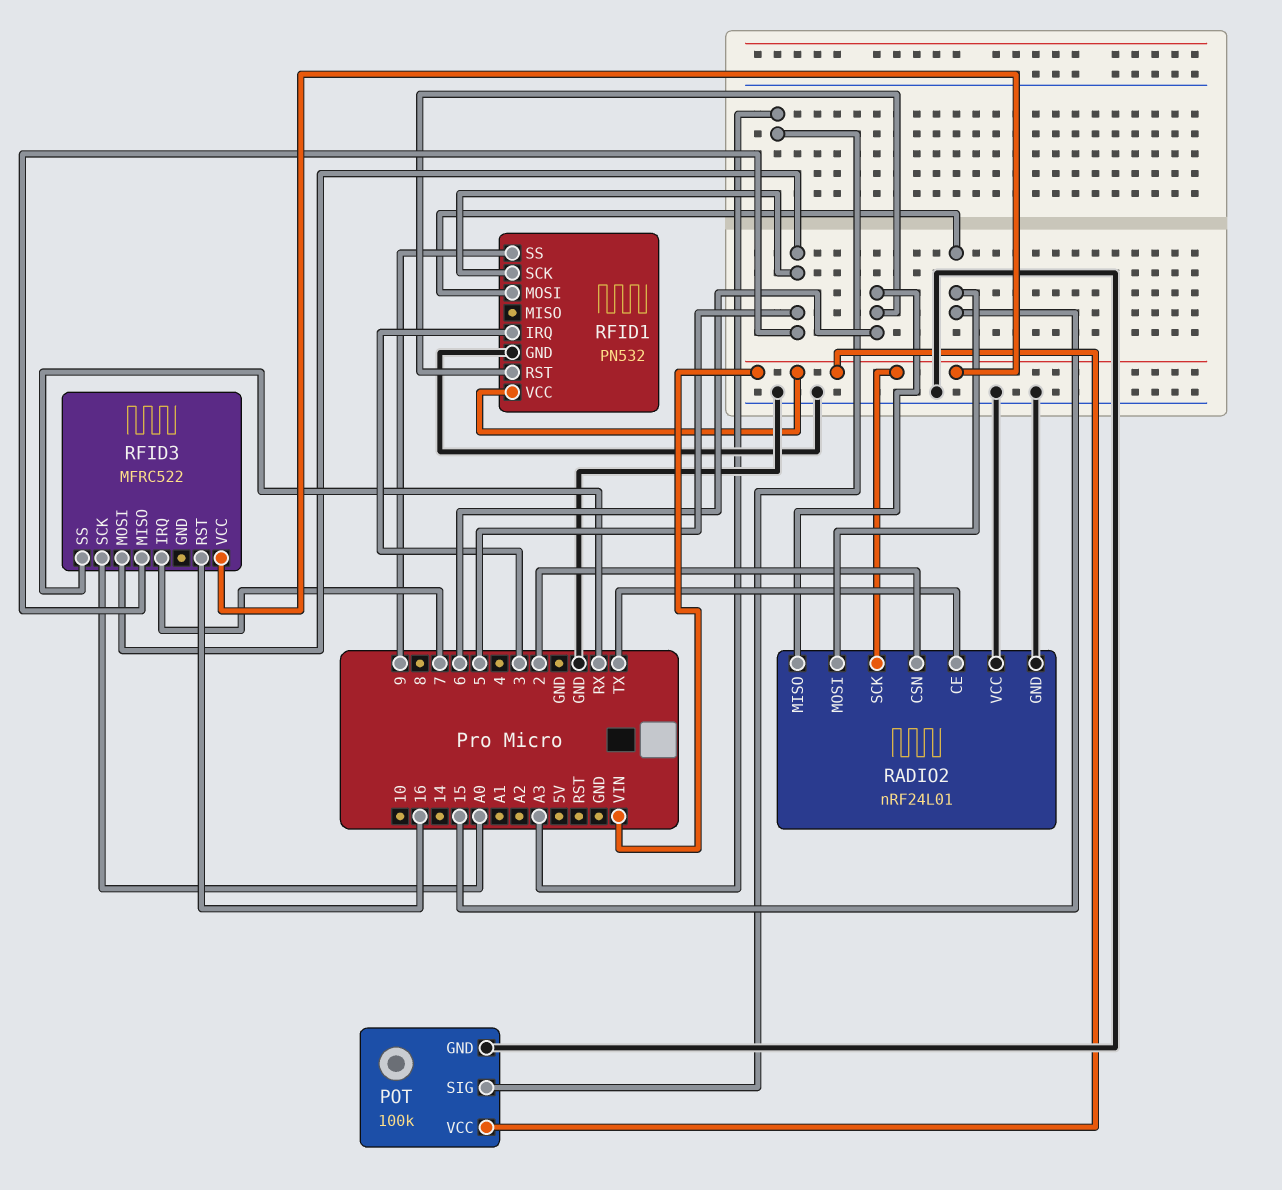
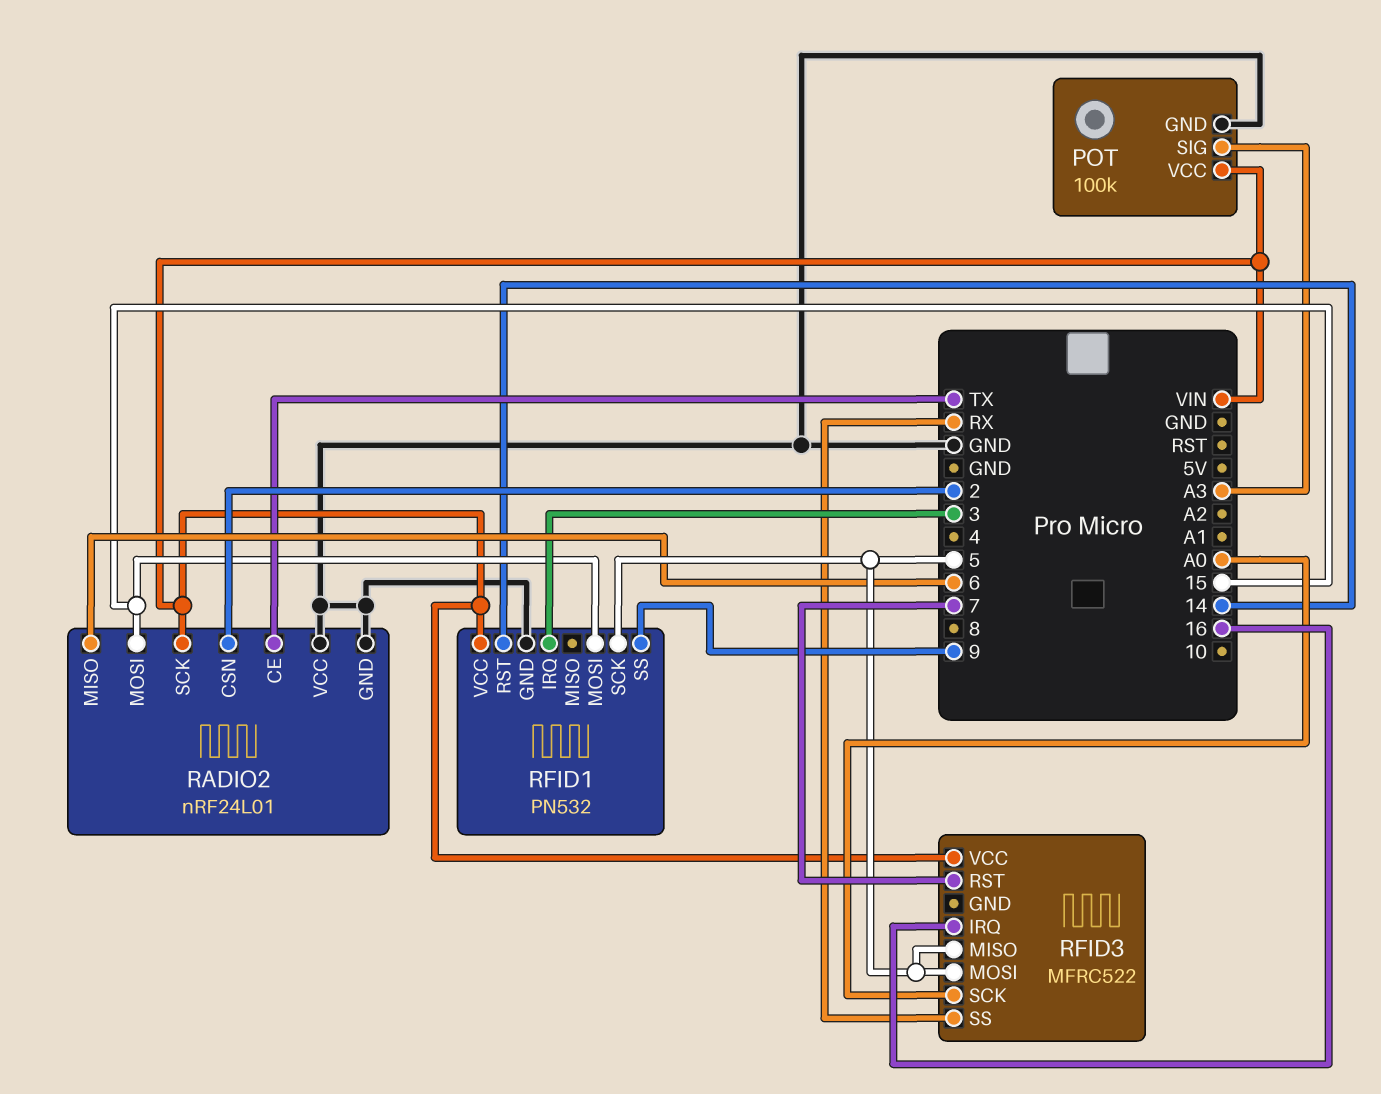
RFID1 pin RST: 6 -> 14
RFID3 pin IRQ: 7 -> 16
RFID3 pin RST: 16 -> 7

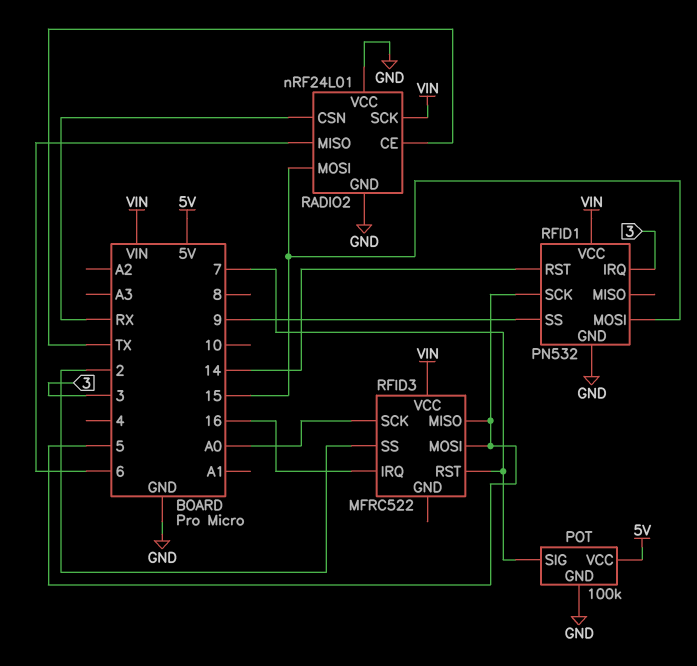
POT pin SIG: A3 -> 7
POT pin VCC: VIN -> 5V
RADIO2 pin CSN: 2 -> RX
RFID3 pin SS: RX -> 2

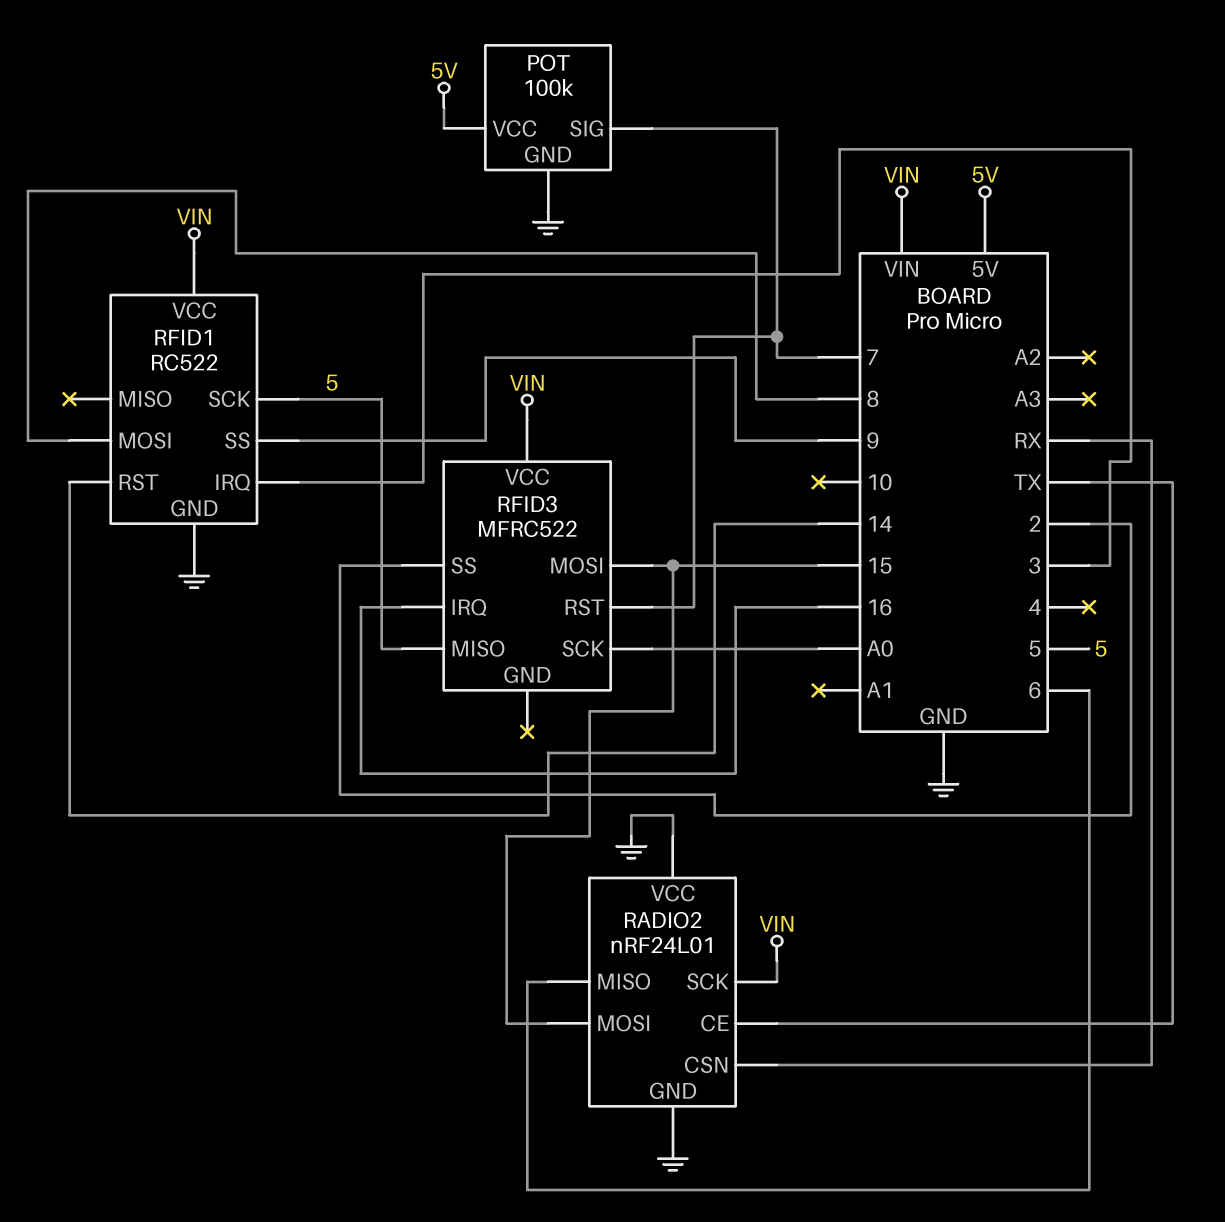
RFID1: PN532 -> RC522
RFID1 pin MOSI: 15 -> 8
RFID3 pin MOSI: 5 -> 15

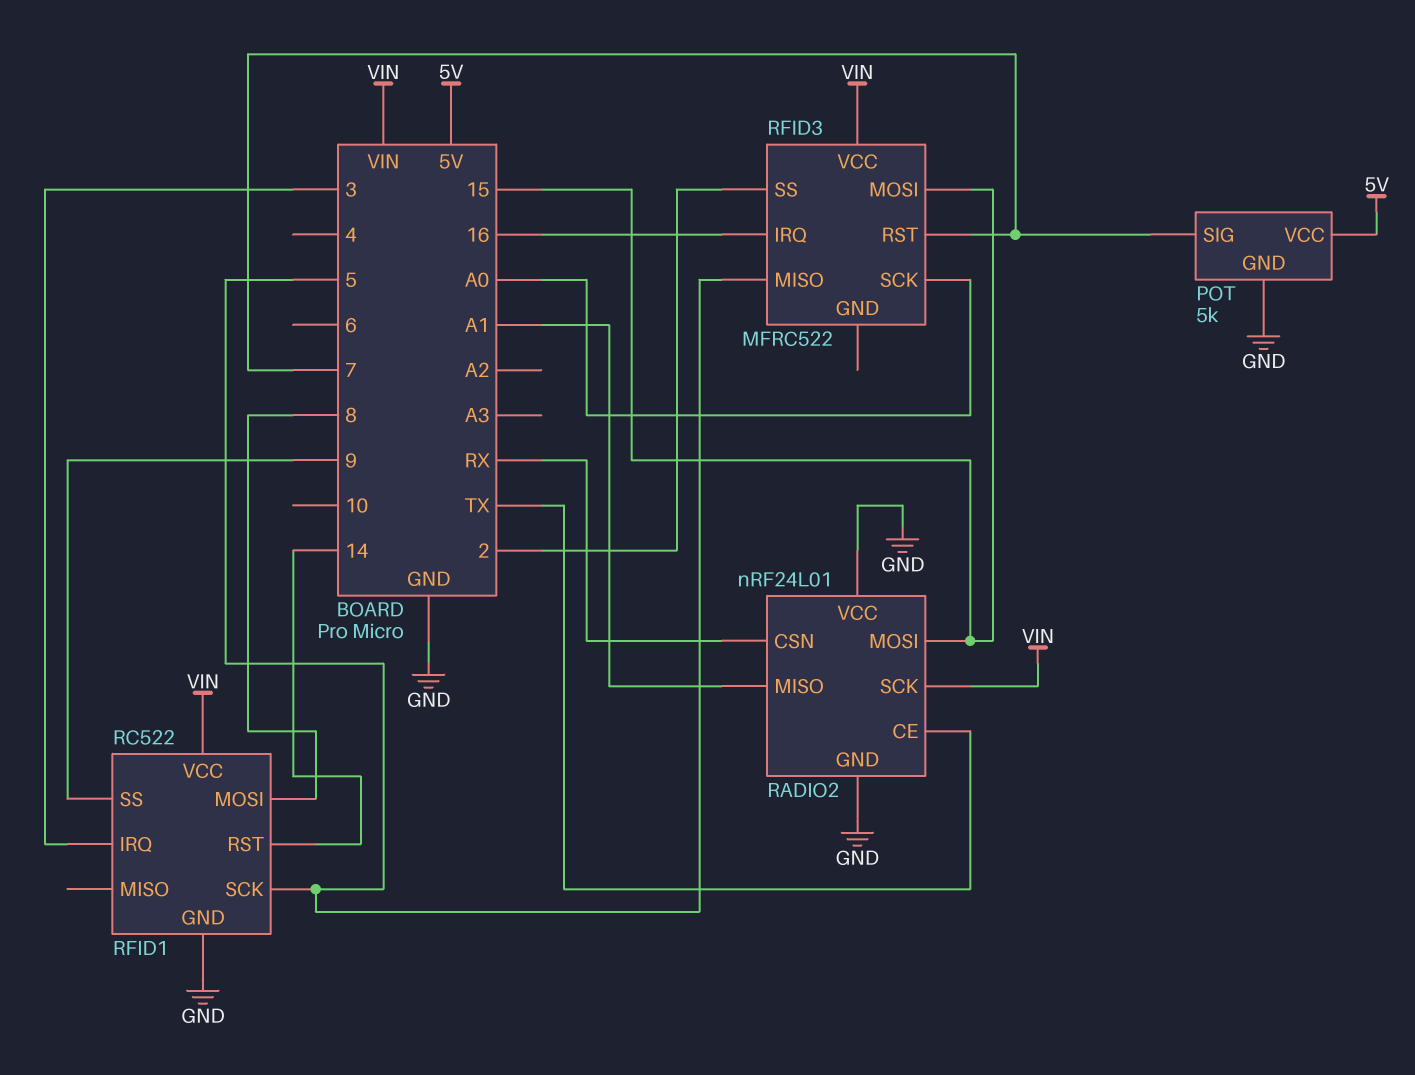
POT: 100k -> 5k
RADIO2 pin MISO: 6 -> A1

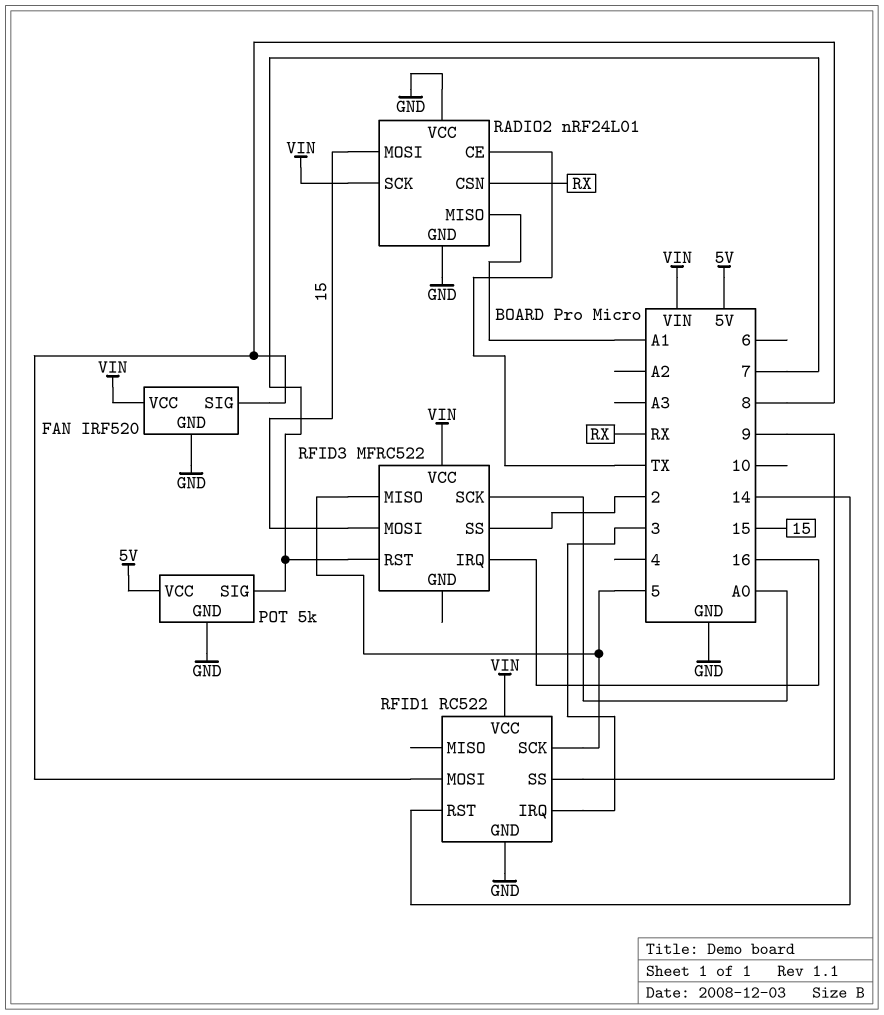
FAN: none -> IRF520
FAN pin GND: none -> GND
FAN pin SIG: none -> 8
FAN pin VCC: none -> VIN

